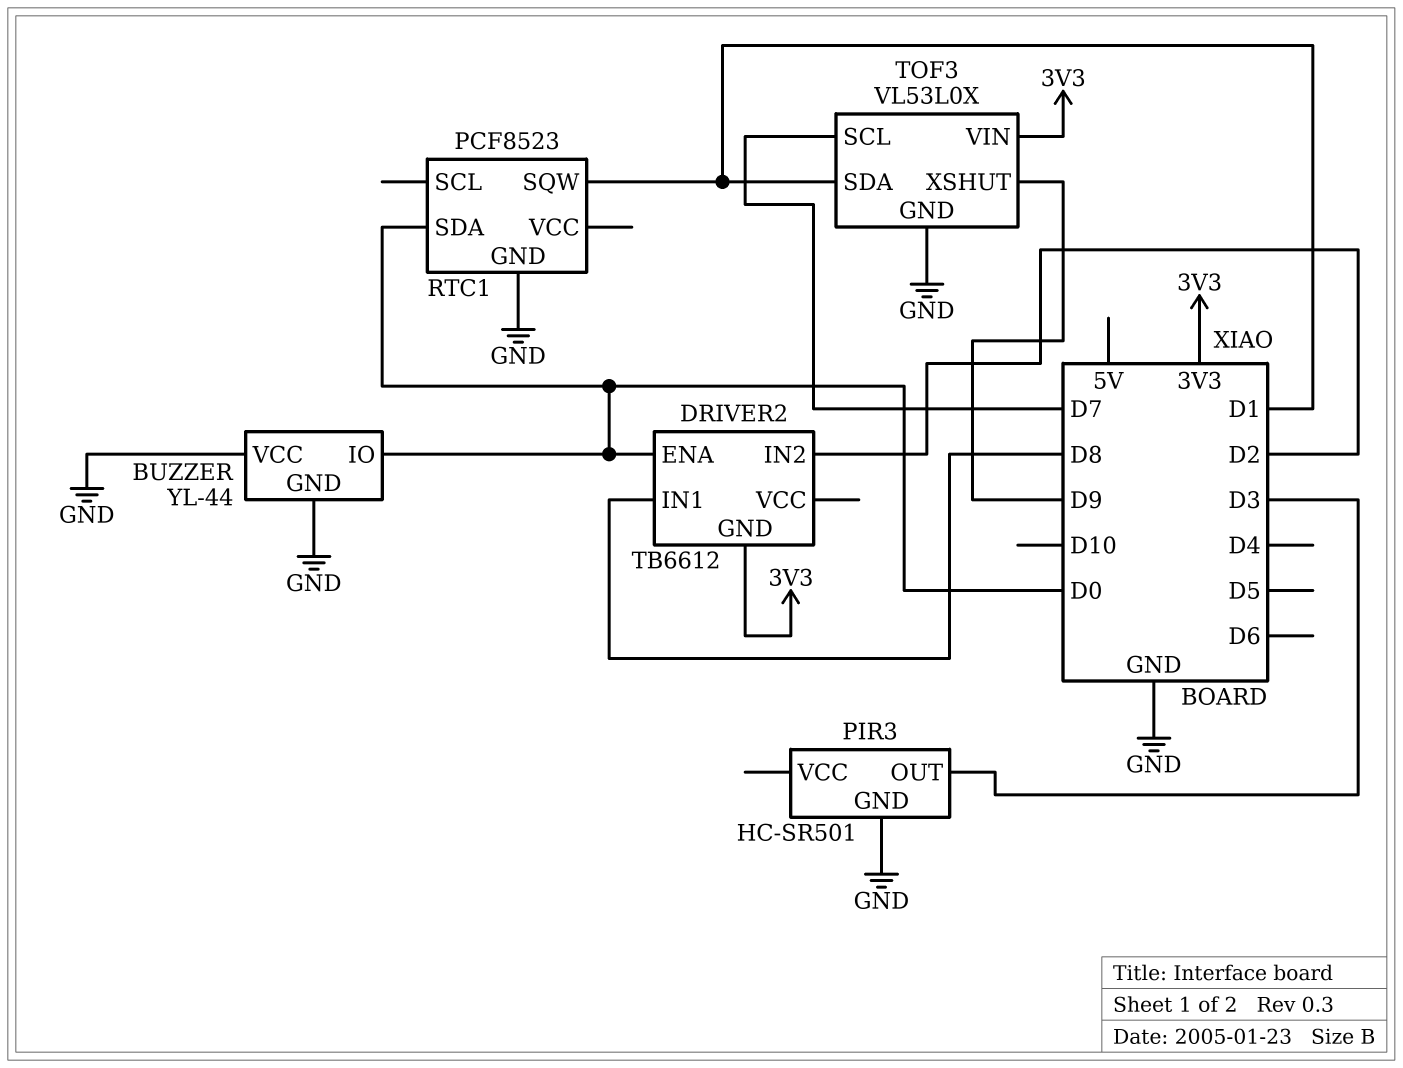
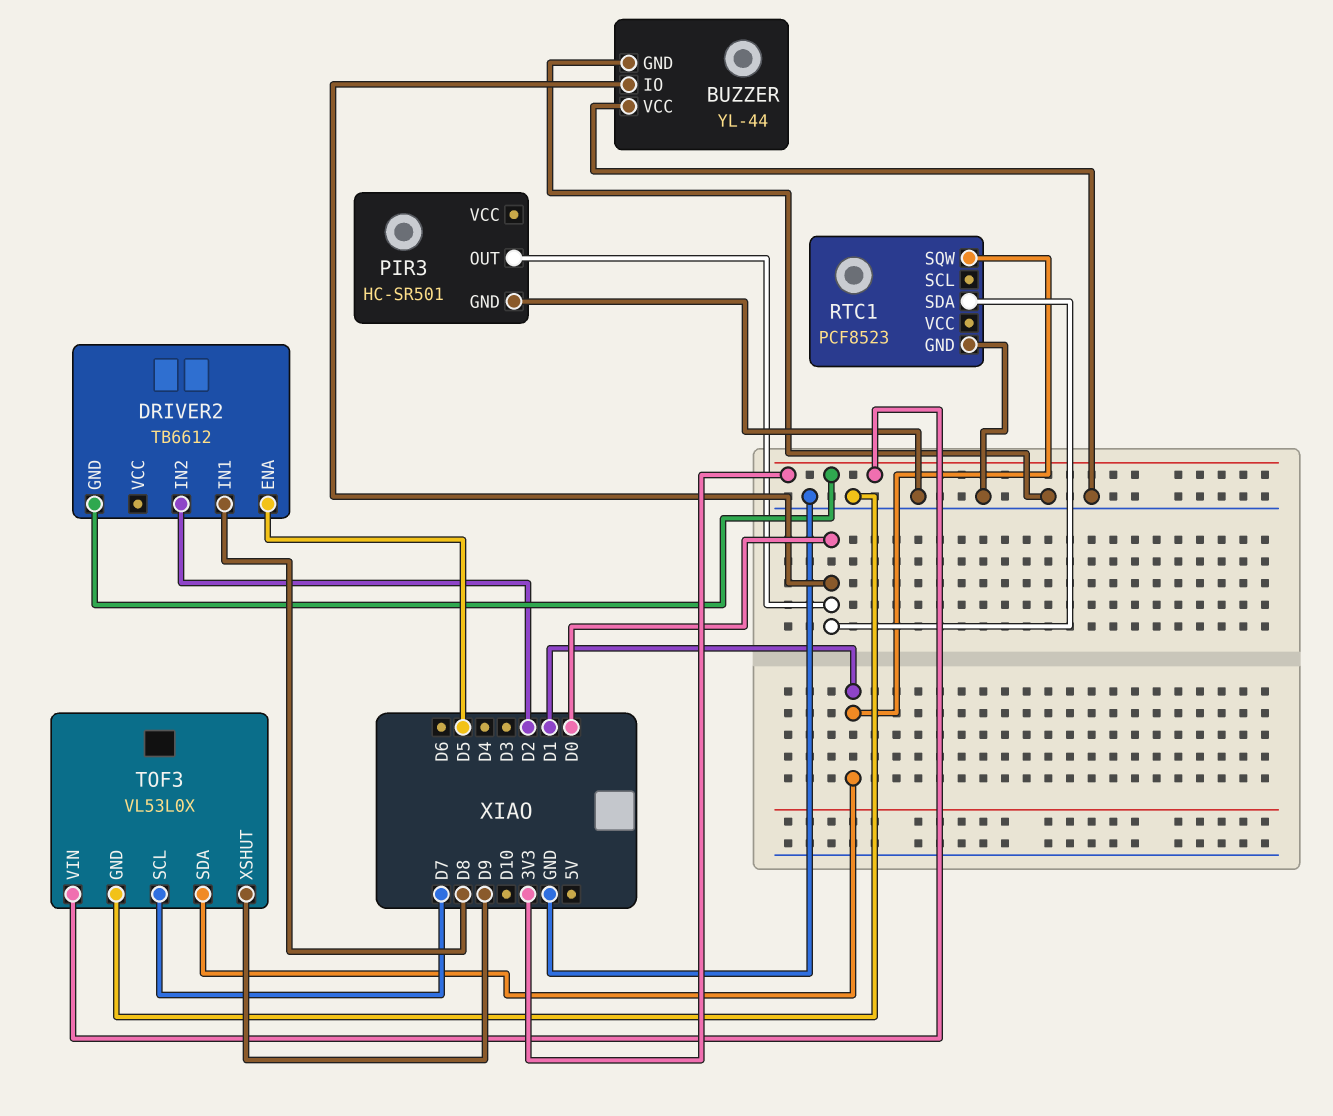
DRIVER2 pin ENA: D0 -> D5
PIR3 pin OUT: D3 -> D0

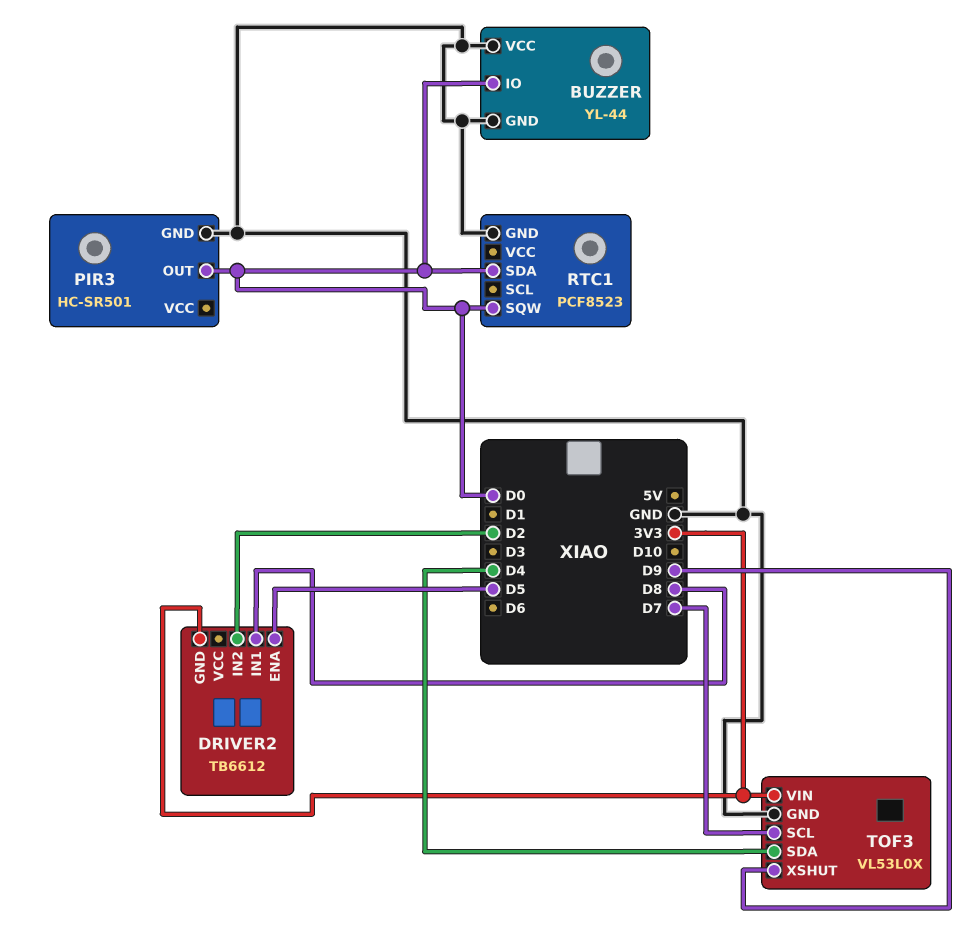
RTC1 pin SQW: D1 -> D0
TOF3 pin SDA: D1 -> D4

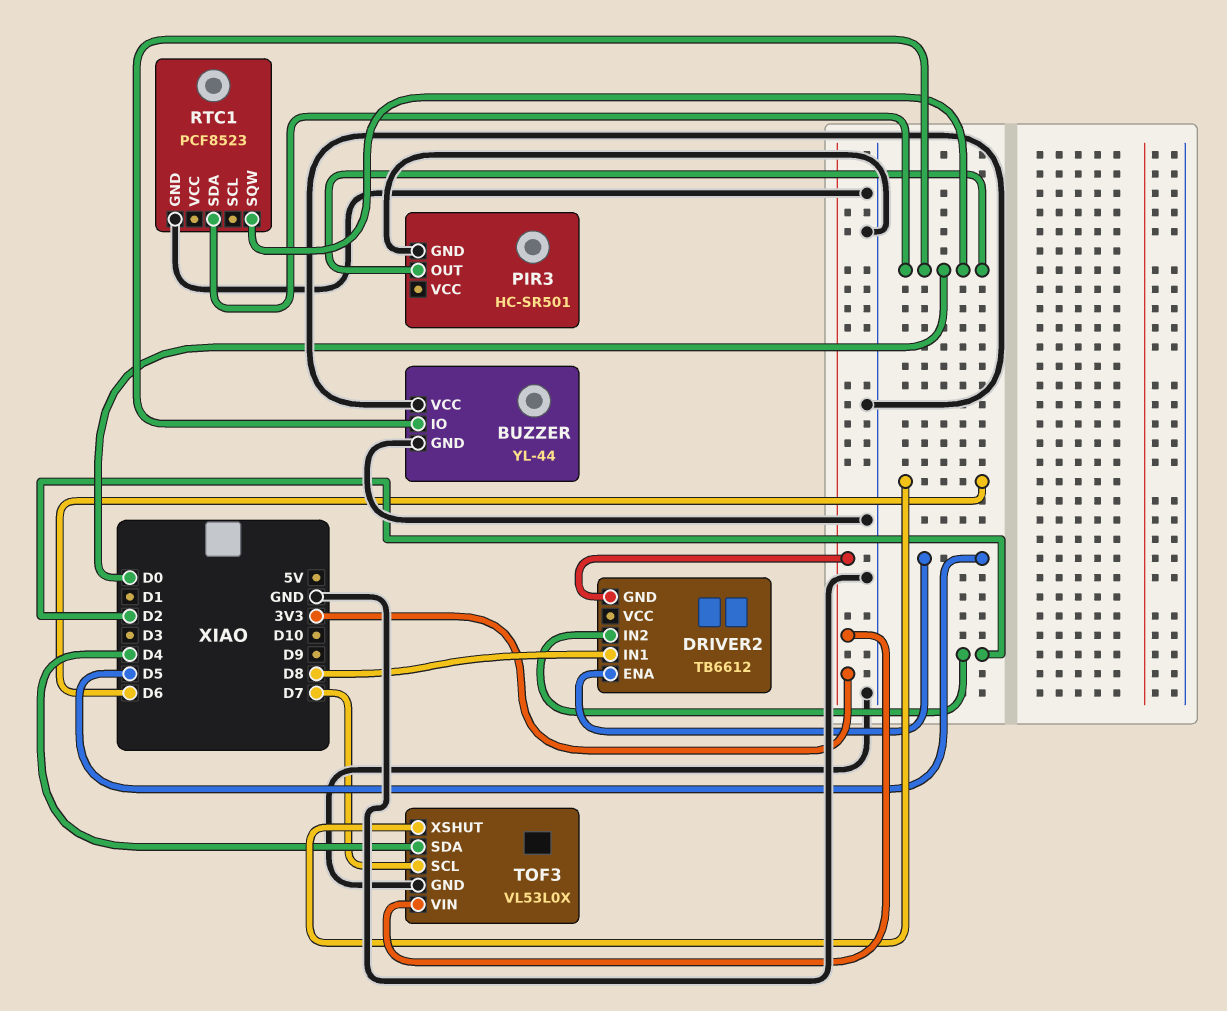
TOF3 pin XSHUT: D9 -> D6

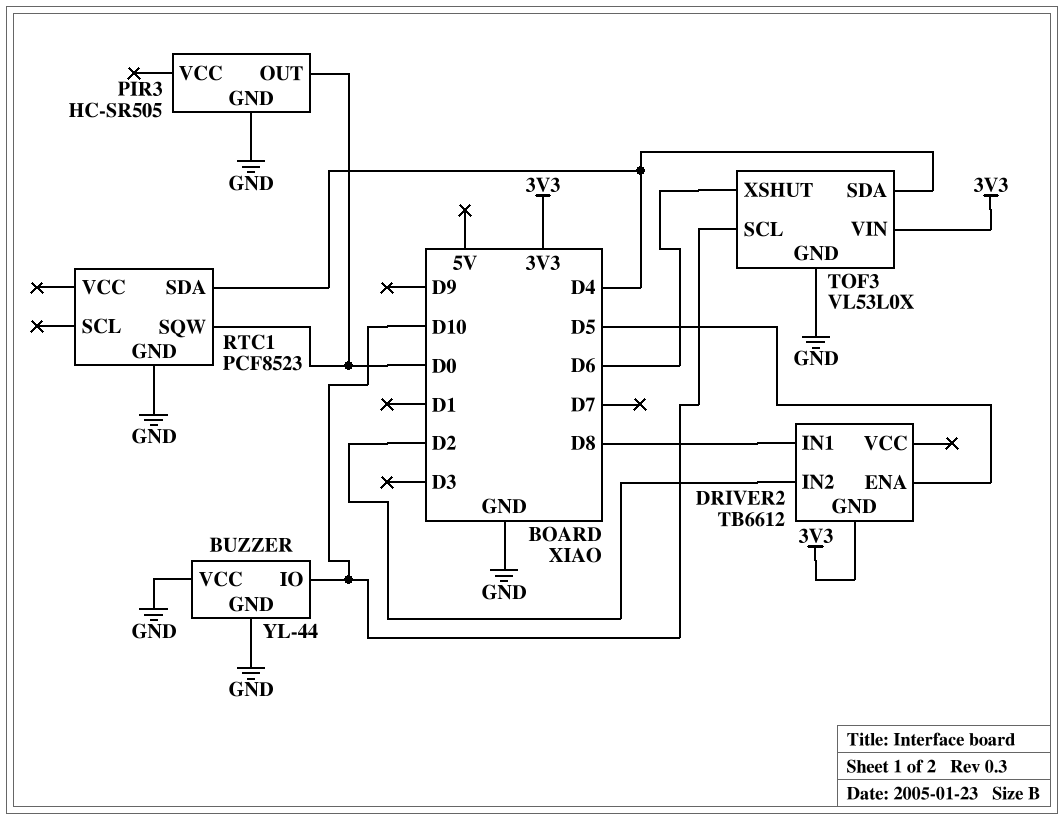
BUZZER pin IO: D0 -> D10
PIR3: HC-SR501 -> HC-SR505
RTC1 pin SDA: D0 -> D4
TOF3 pin SCL: D7 -> D10

